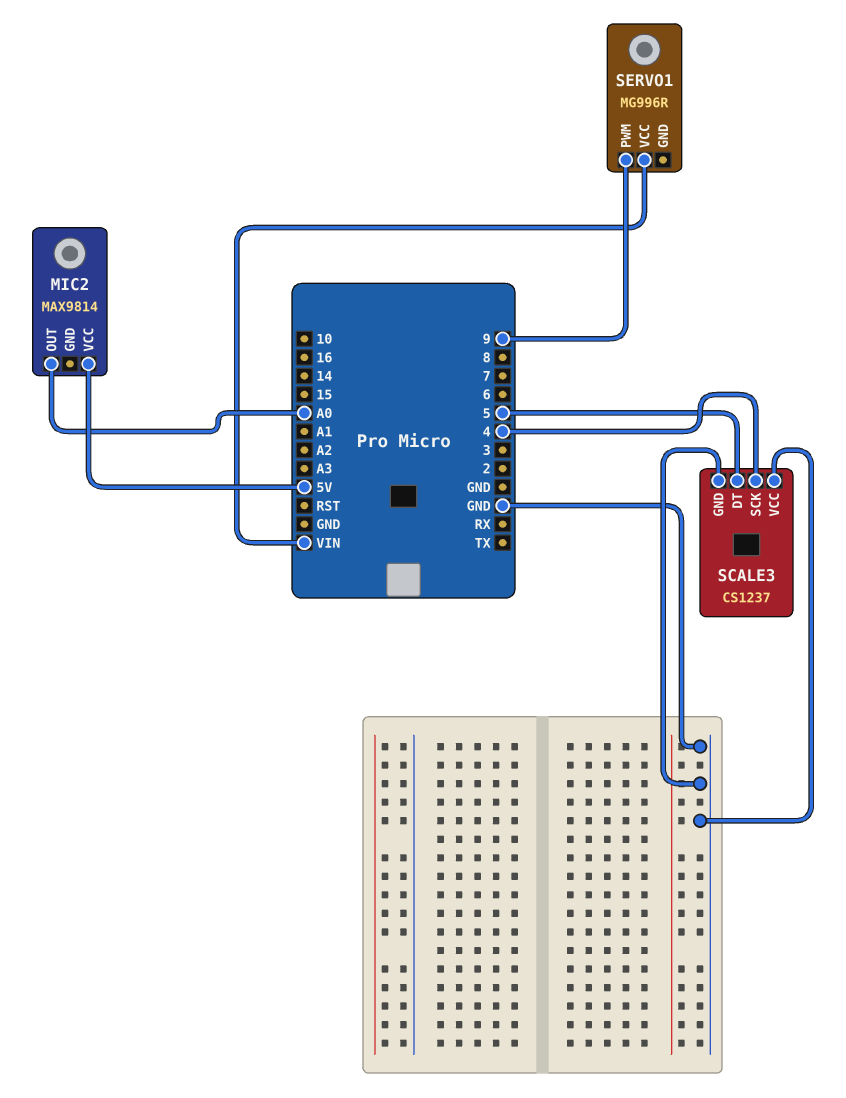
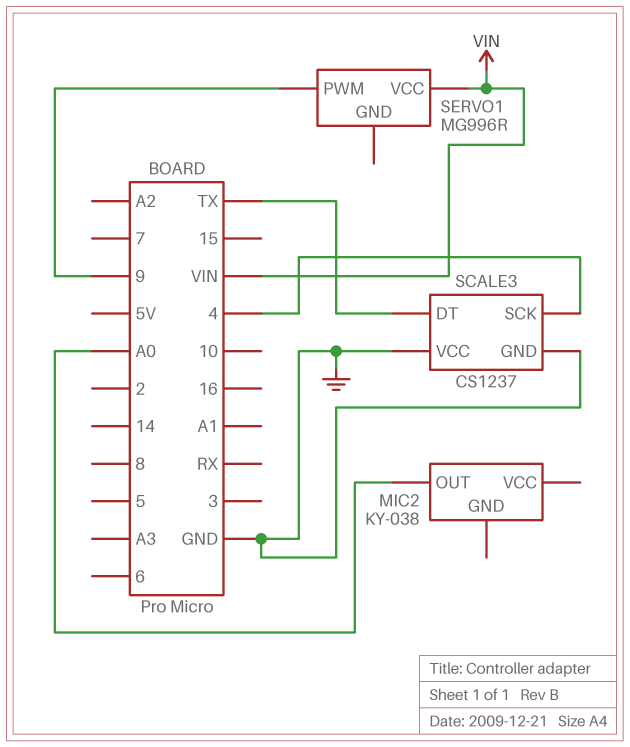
MIC2: MAX9814 -> KY-038
MIC2 pin VCC: 5V -> none
SCALE3 pin DT: 5 -> TX

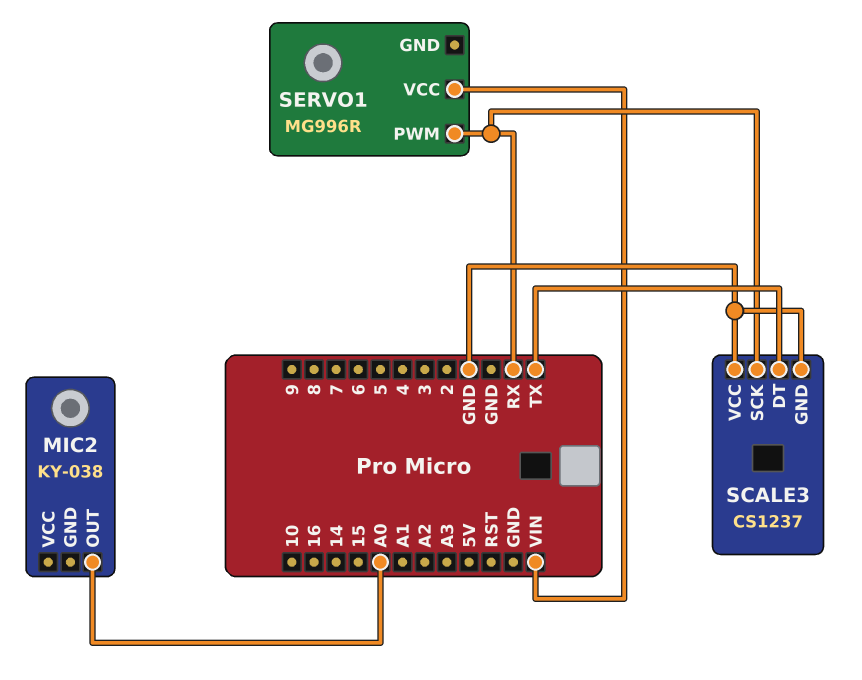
SCALE3 pin SCK: 4 -> RX
SERVO1 pin PWM: 9 -> RX

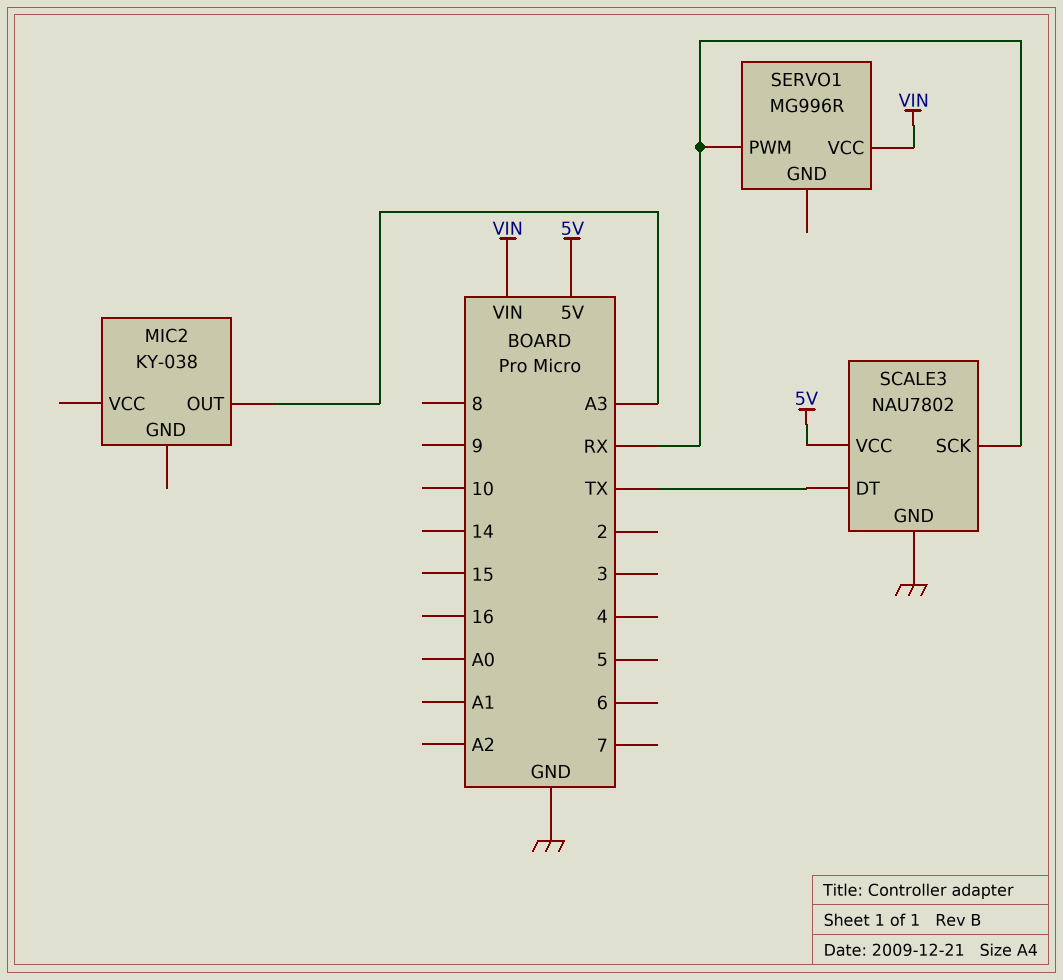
MIC2 pin OUT: A0 -> A3
SCALE3: CS1237 -> NAU7802
SCALE3 pin VCC: GND -> 5V

